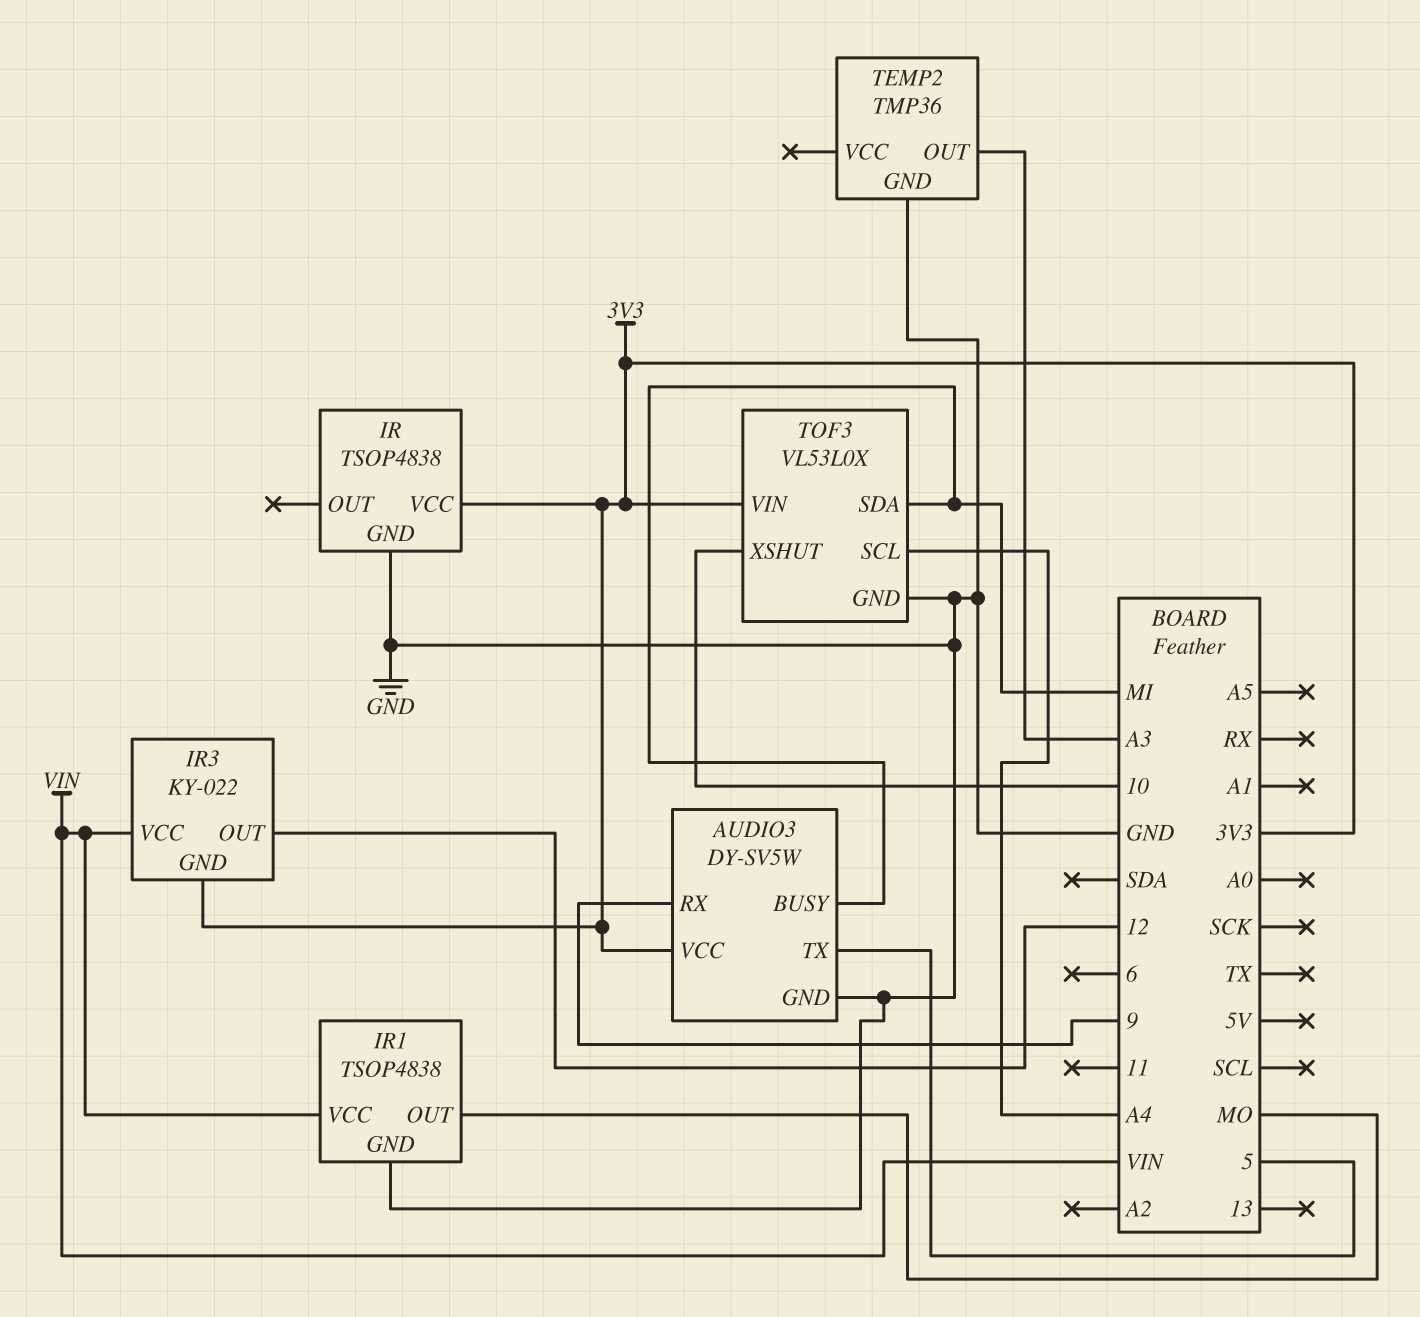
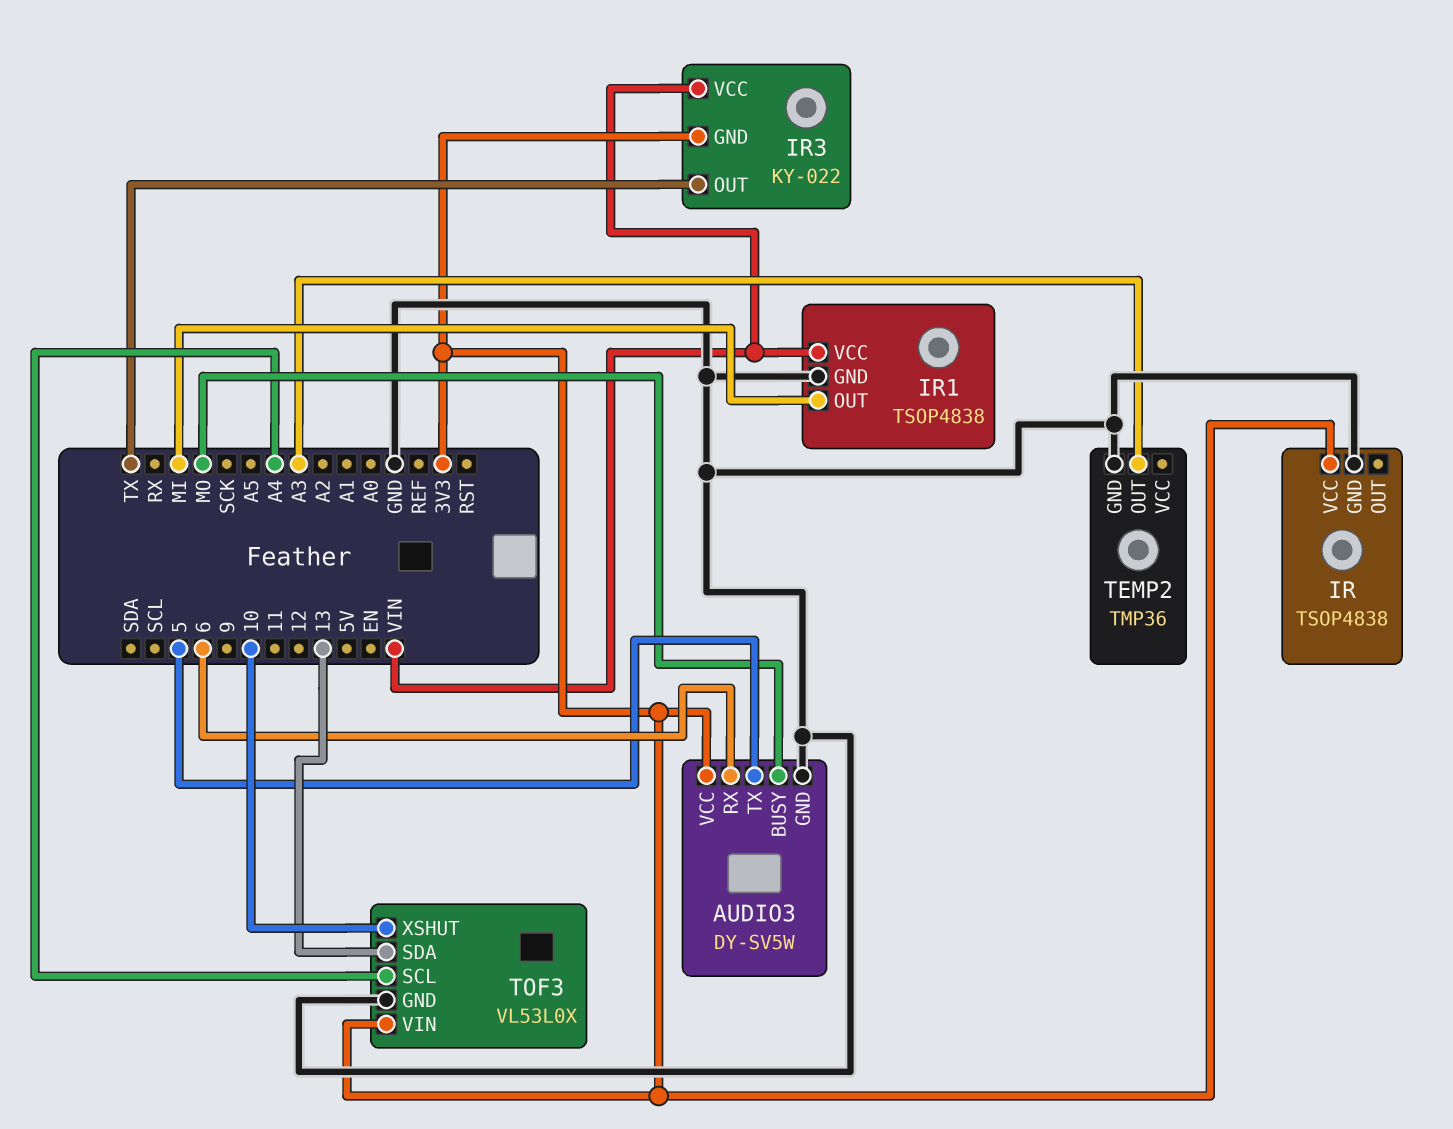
AUDIO3 pin BUSY: MI -> MO
AUDIO3 pin RX: 9 -> 6
IR1 pin OUT: MO -> MI
IR3 pin OUT: 12 -> TX
TOF3 pin SDA: MI -> 13

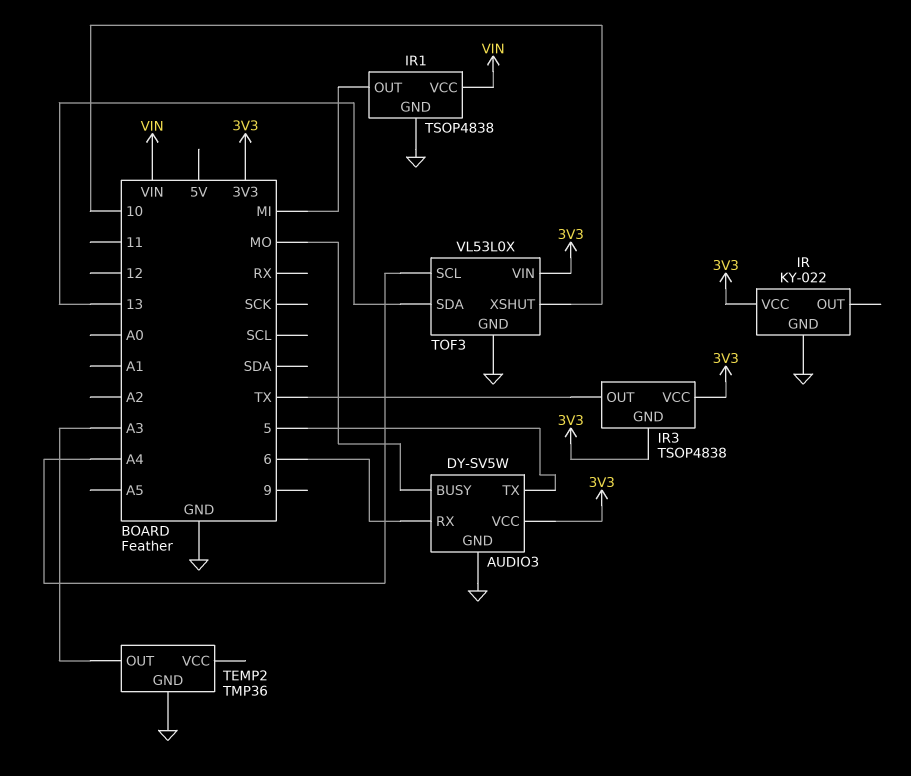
IR: TSOP4838 -> KY-022
IR3: KY-022 -> TSOP4838
IR3 pin VCC: VIN -> 3V3

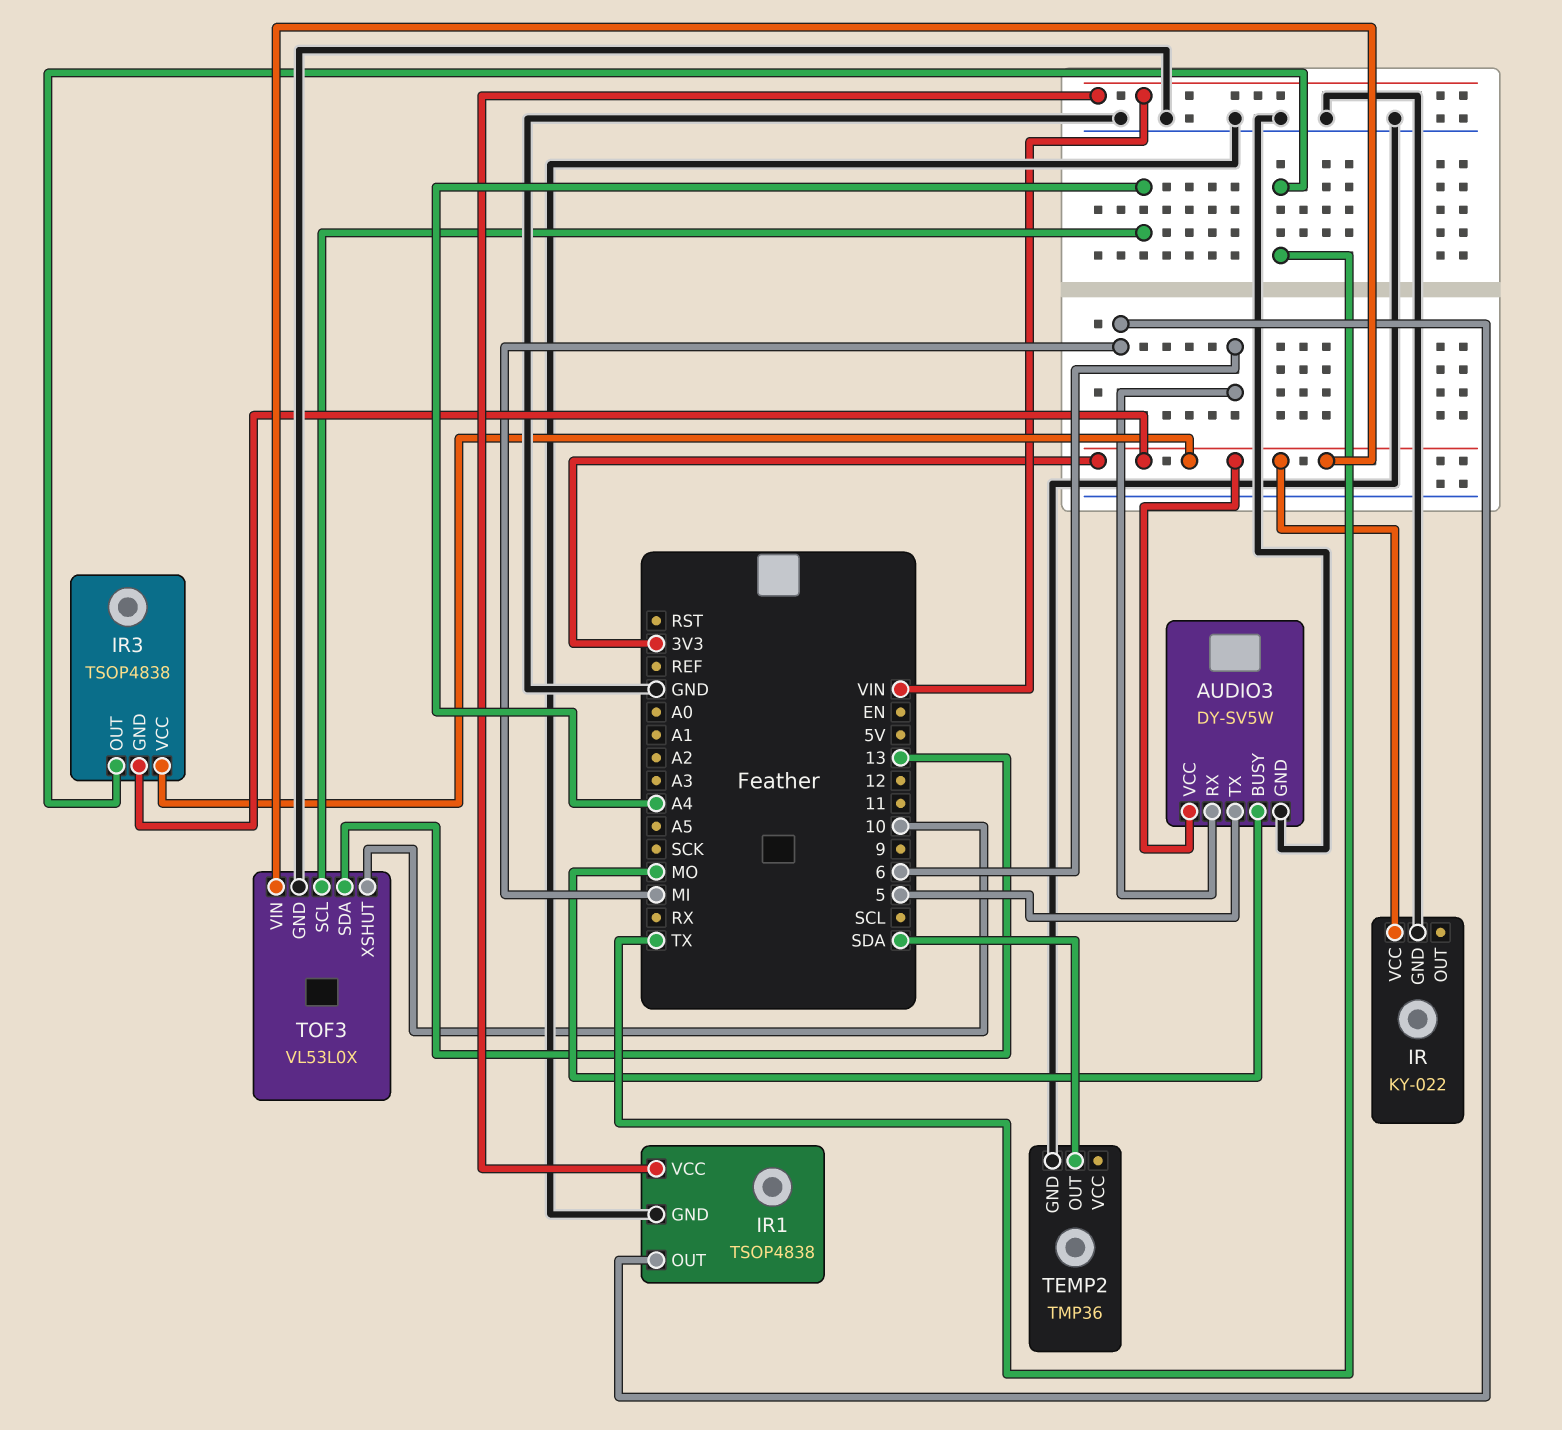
TEMP2 pin OUT: A3 -> SDA

